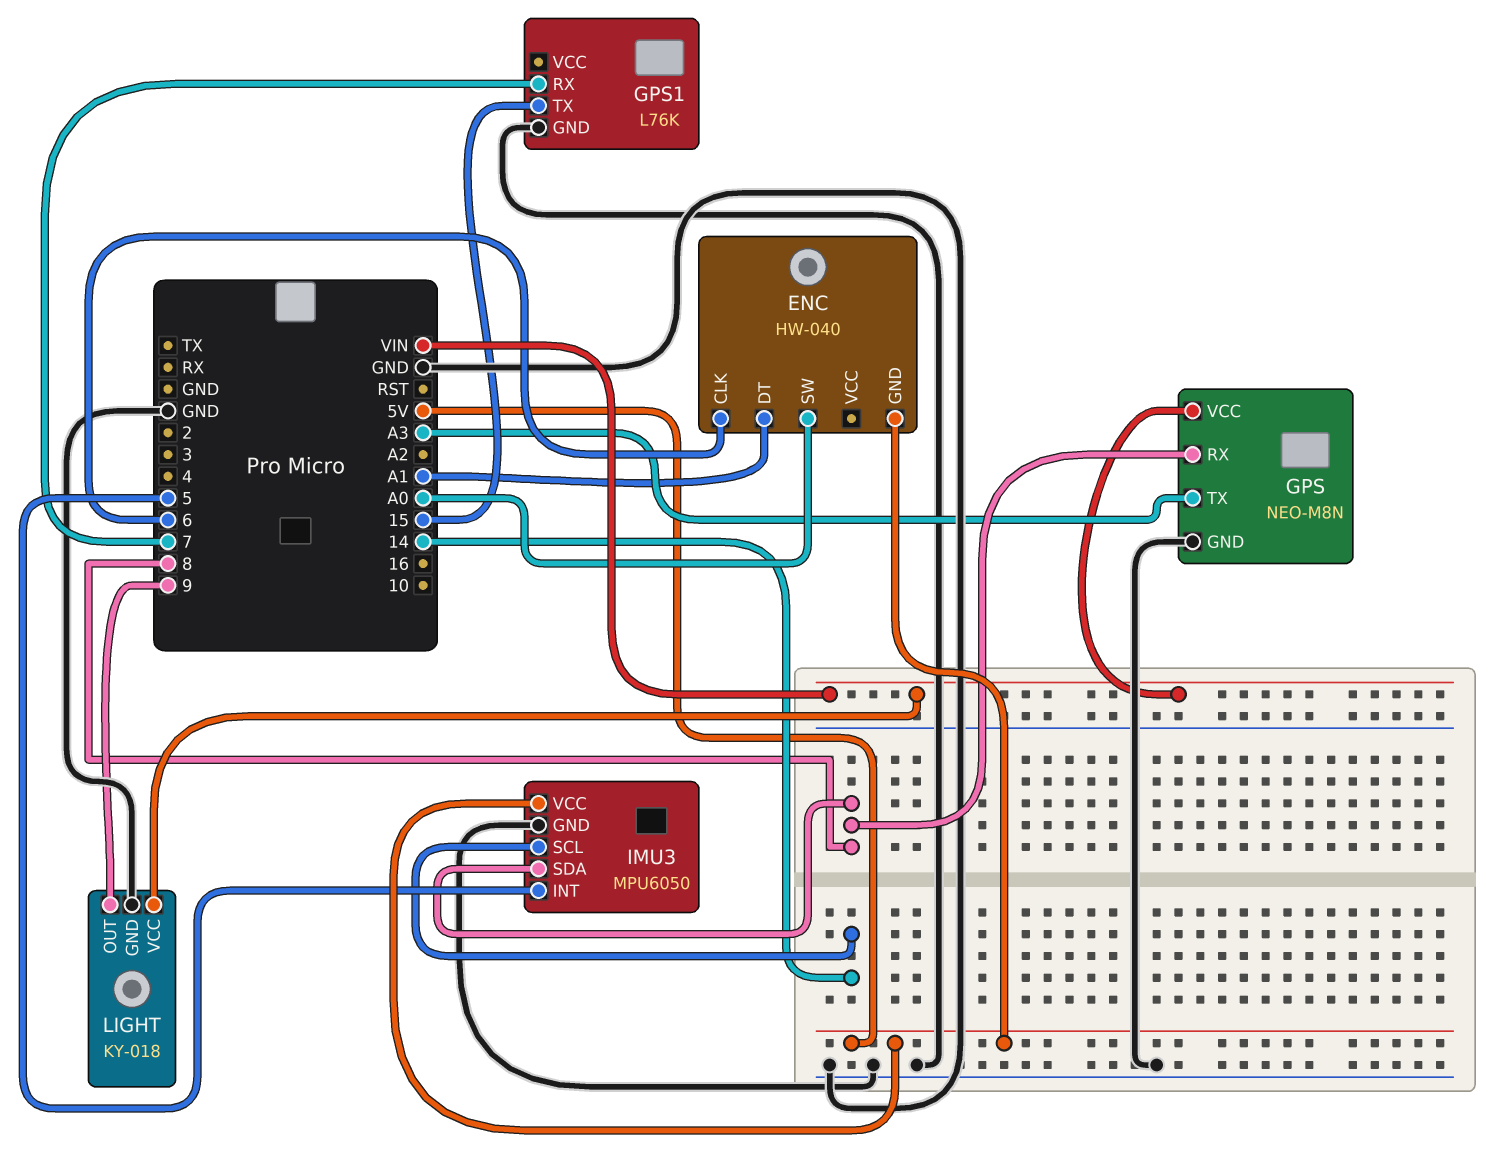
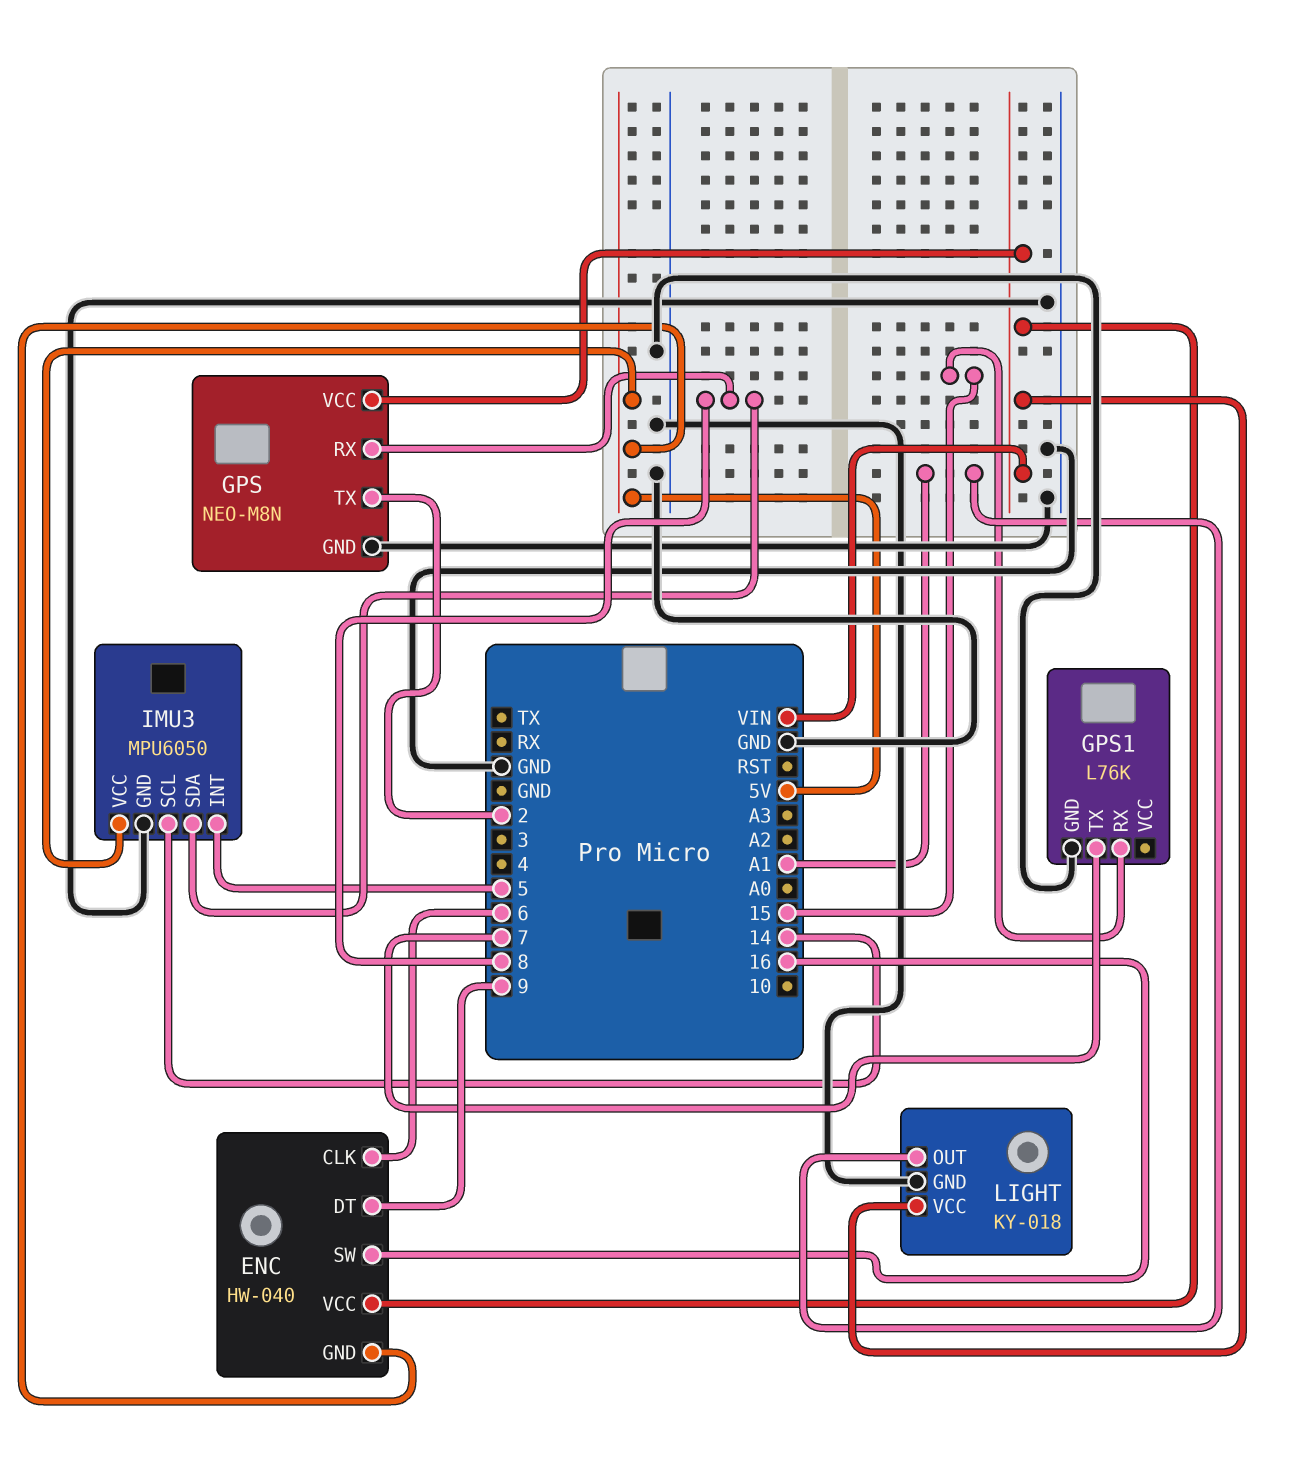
ENC pin DT: A1 -> 9
ENC pin SW: A0 -> 16
ENC pin VCC: none -> VIN
GPS pin TX: A3 -> 2
GPS1 pin RX: 7 -> 15
GPS1 pin TX: 15 -> 7
LIGHT pin OUT: 9 -> A1

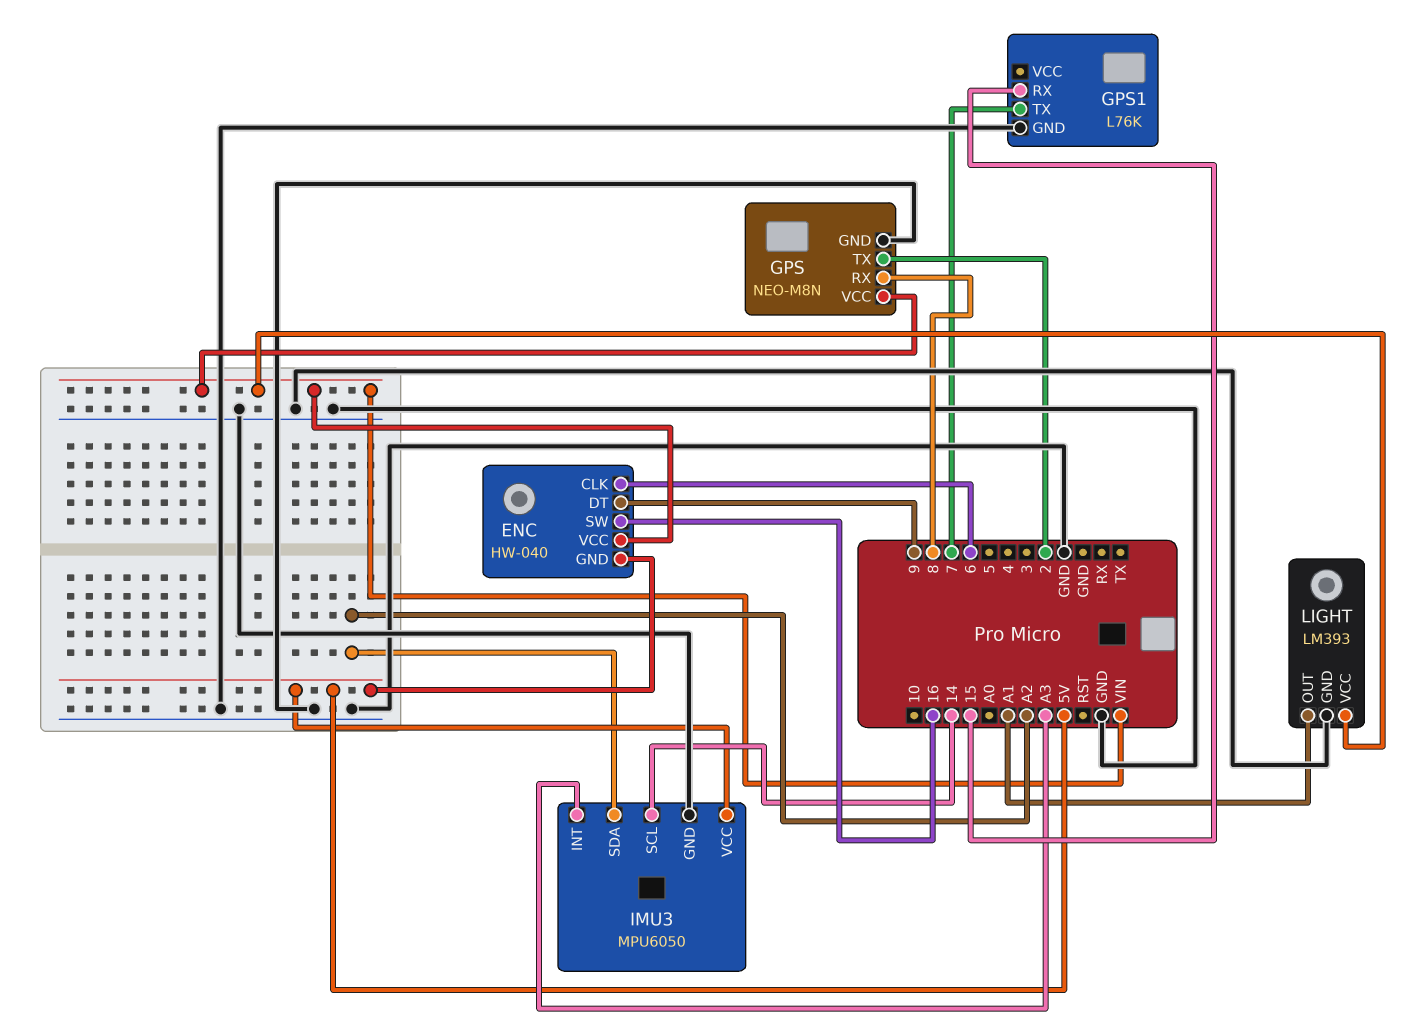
IMU3 pin INT: 5 -> A3
IMU3 pin SDA: 8 -> A2
LIGHT: KY-018 -> LM393

